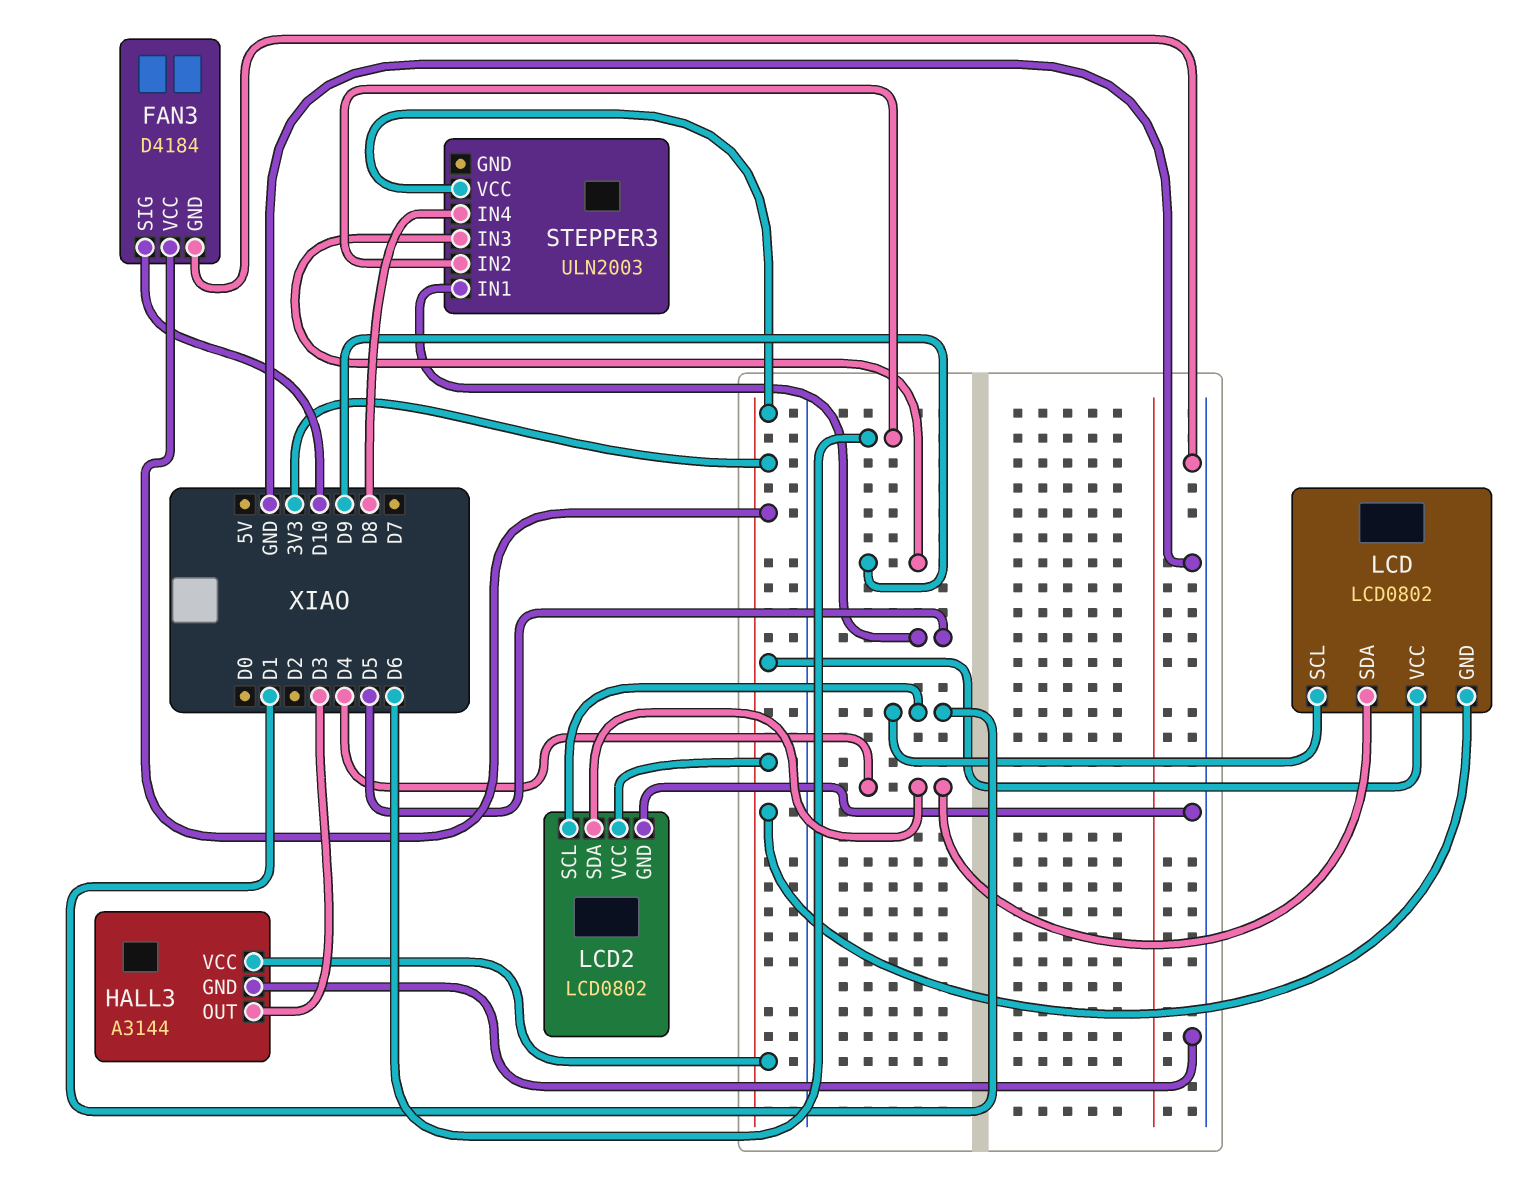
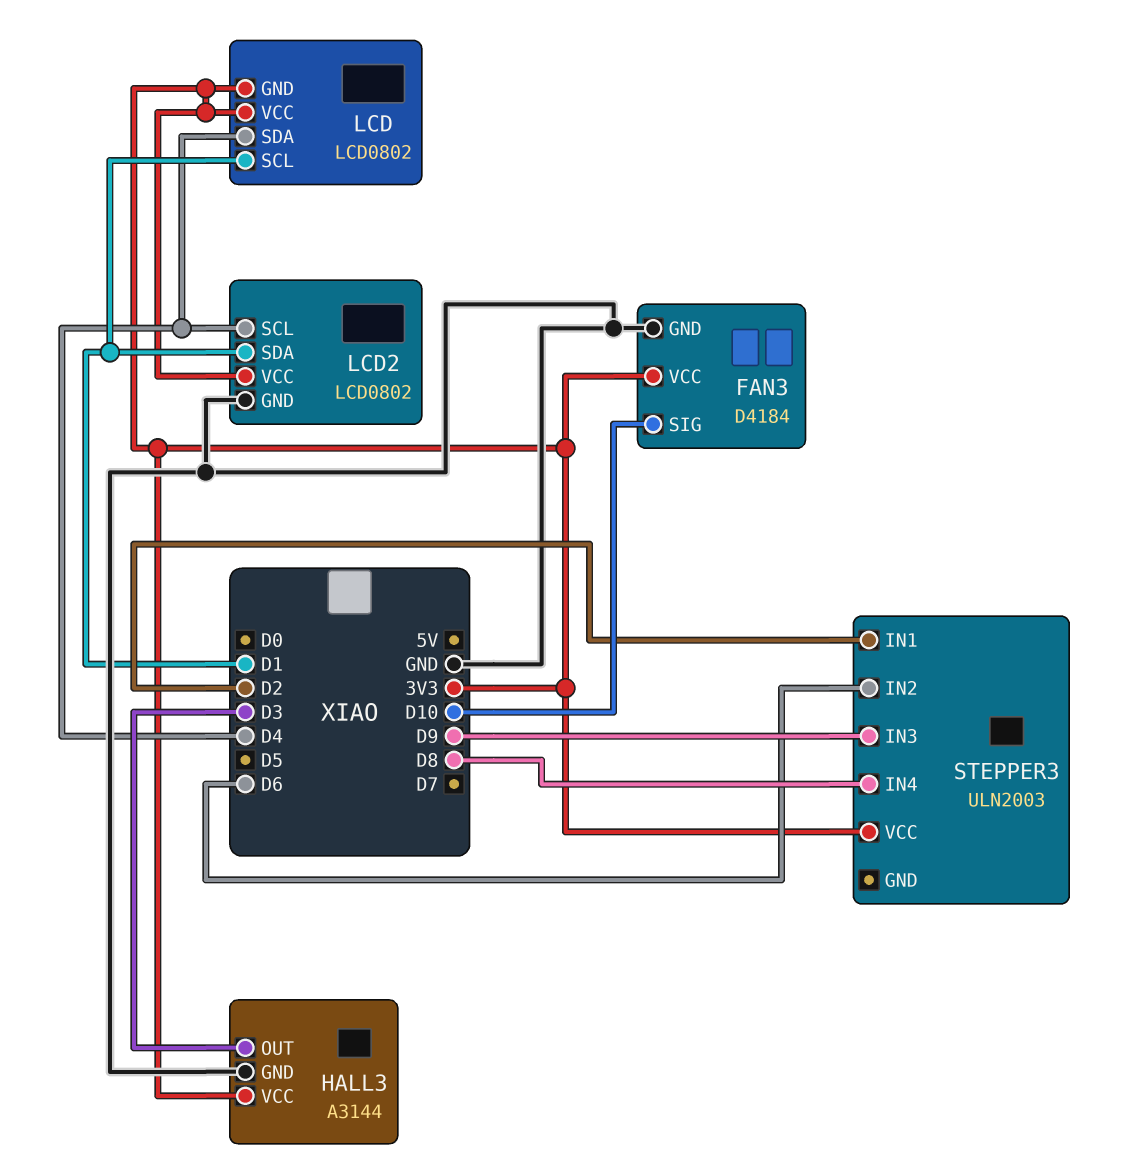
LCD2 pin SCL: D1 -> D4
LCD2 pin SDA: D4 -> D1
STEPPER3 pin IN1: D5 -> D2

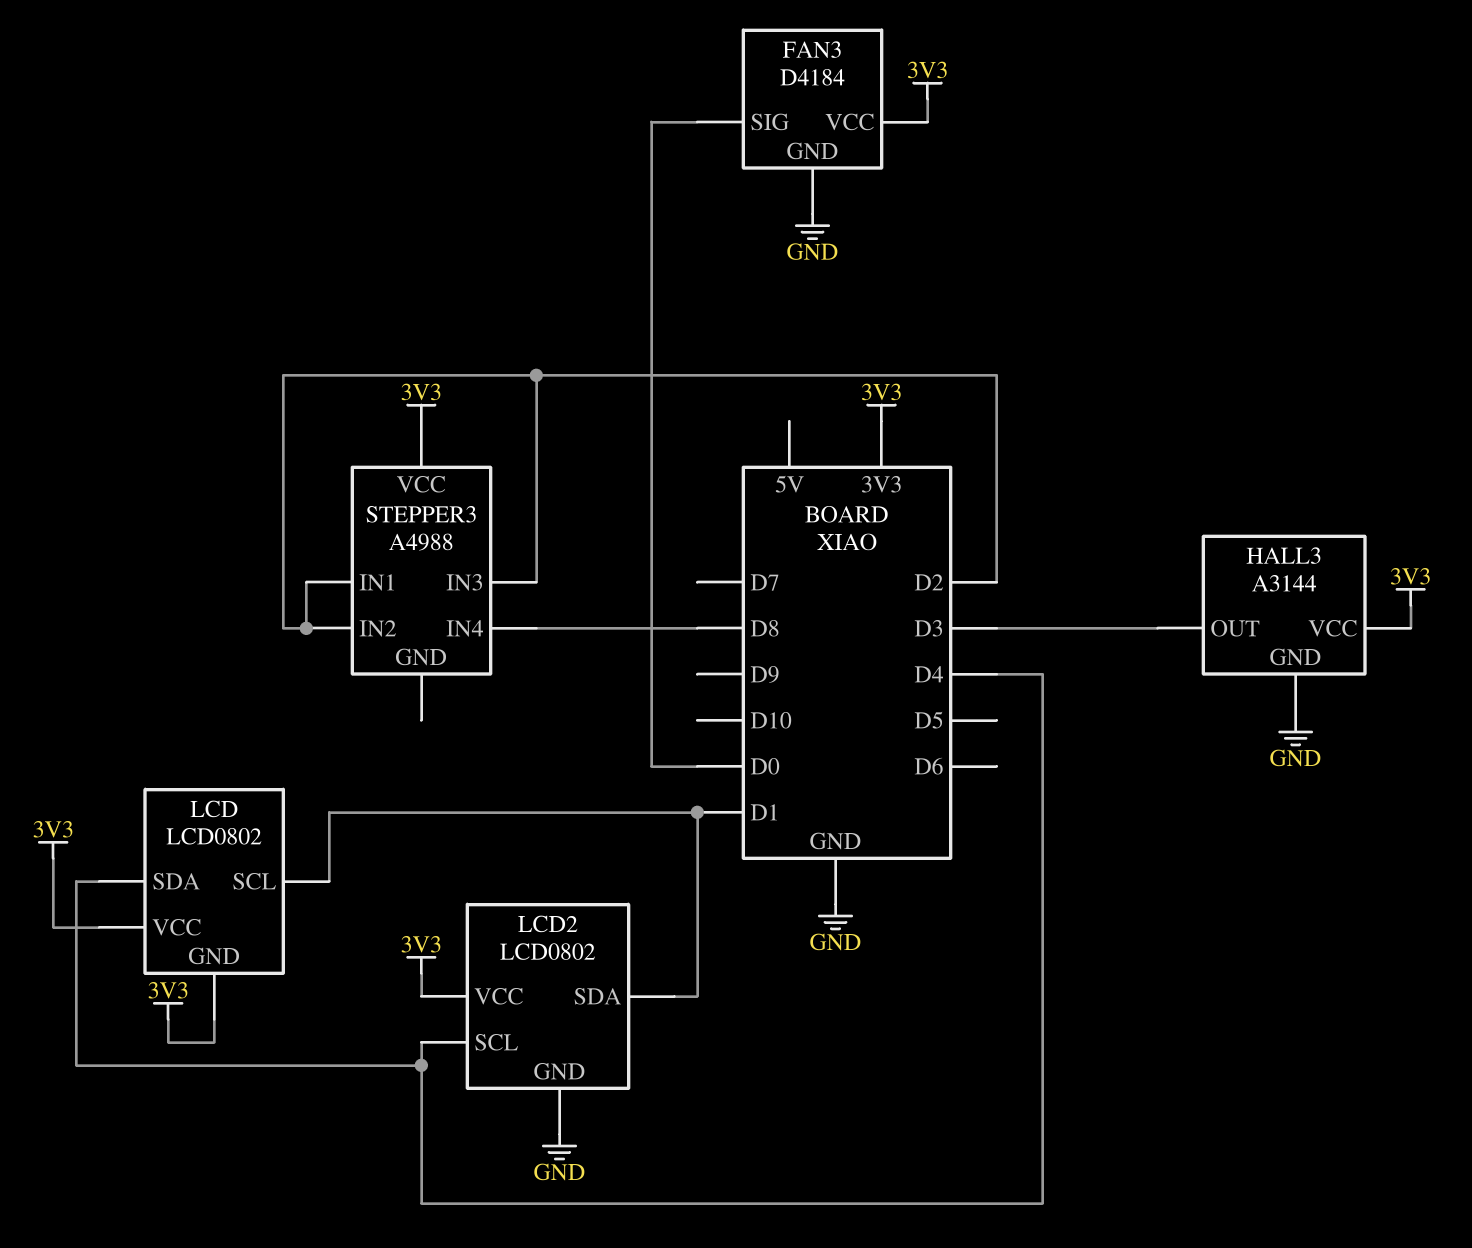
FAN3 pin SIG: D10 -> D0
STEPPER3: ULN2003 -> A4988
STEPPER3 pin IN2: D6 -> D2
STEPPER3 pin IN3: D9 -> D2

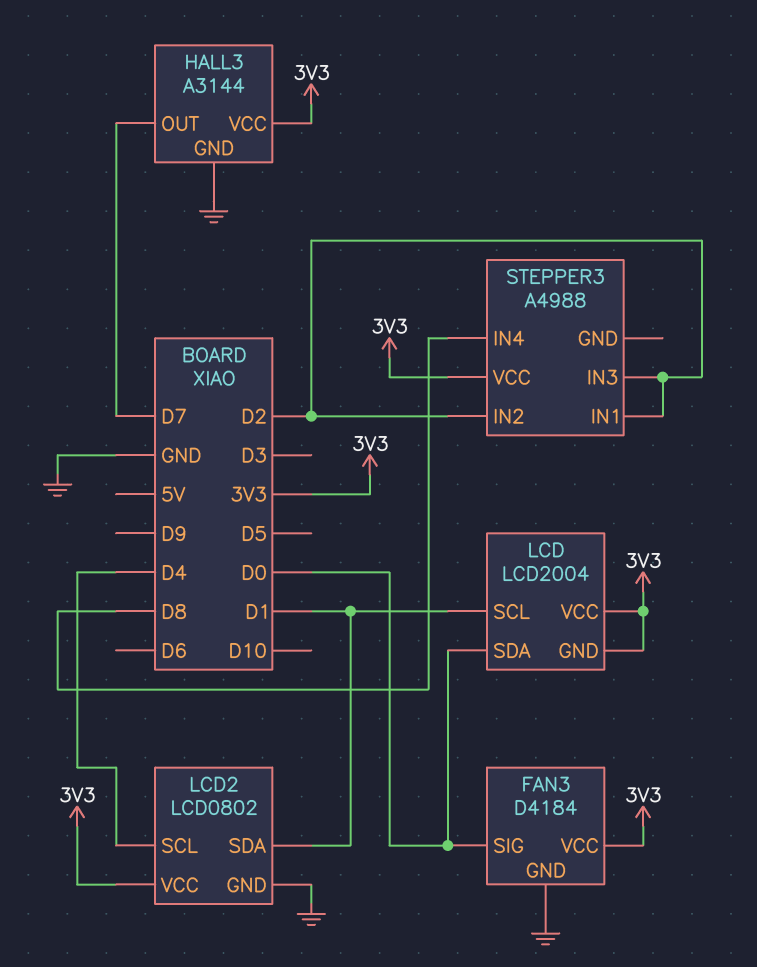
HALL3 pin OUT: D3 -> D7
LCD: LCD0802 -> LCD2004
LCD pin SDA: D4 -> D0

